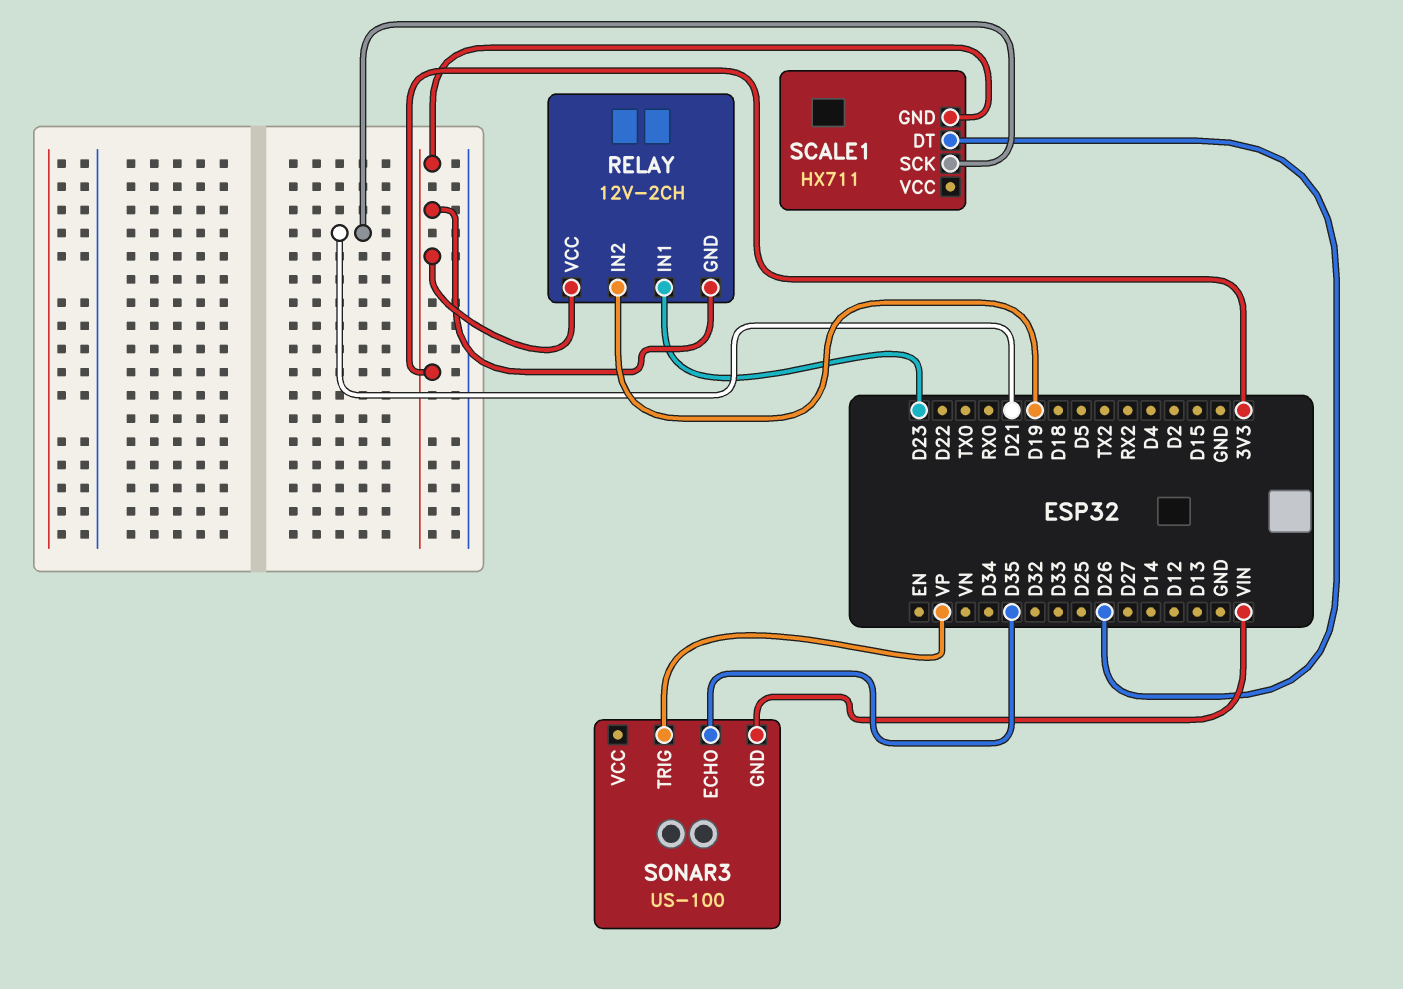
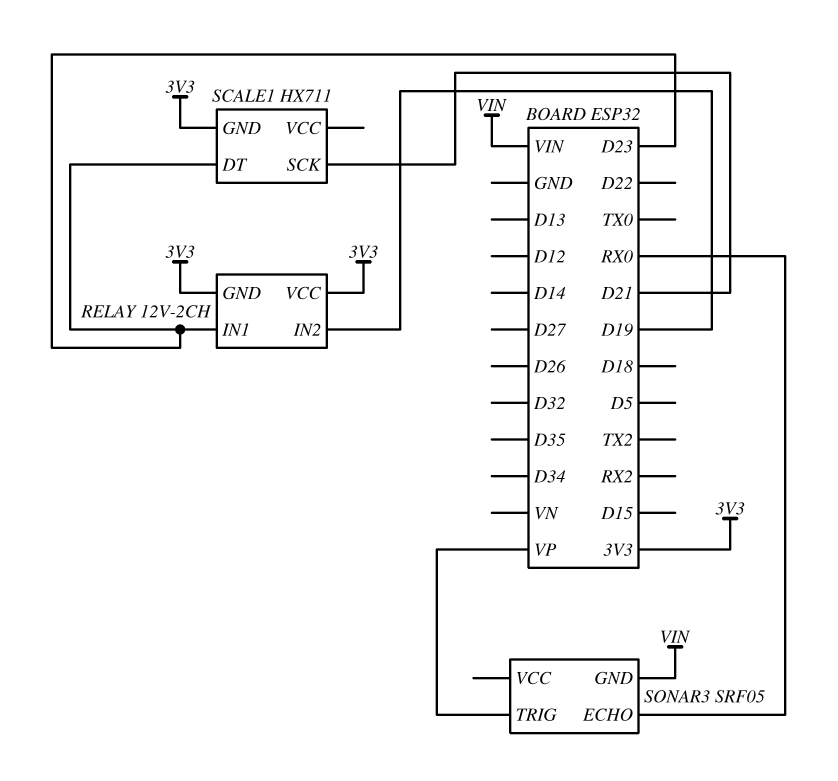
SCALE1 pin DT: D26 -> D23
SONAR3: US-100 -> SRF05
SONAR3 pin ECHO: D35 -> RX0

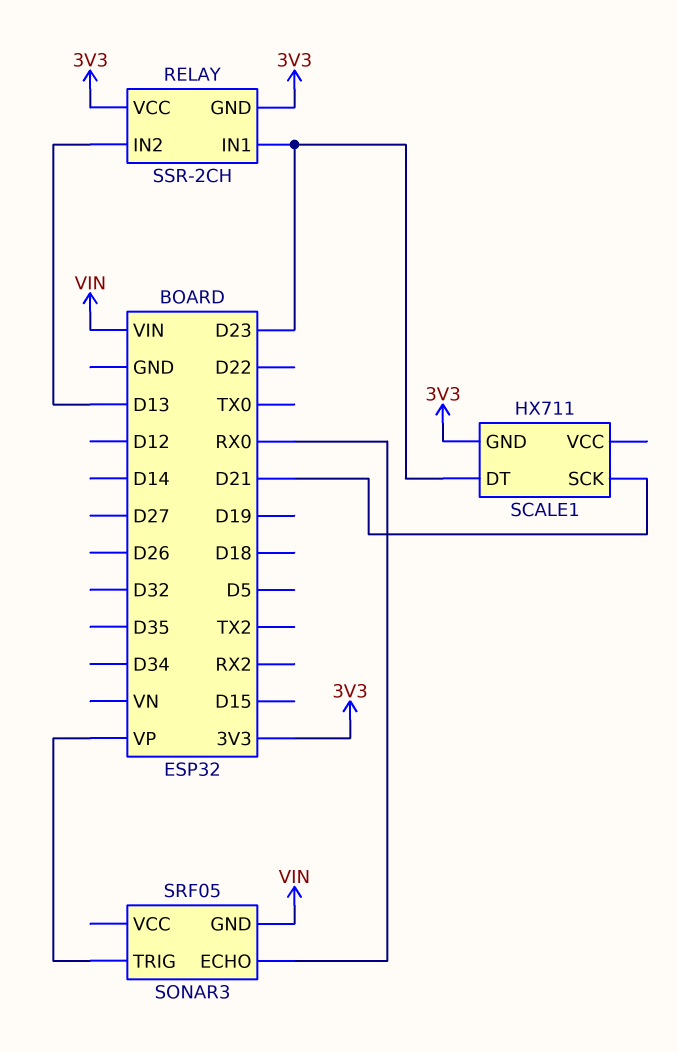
RELAY: 12V-2CH -> SSR-2CH
RELAY pin IN2: D19 -> D13

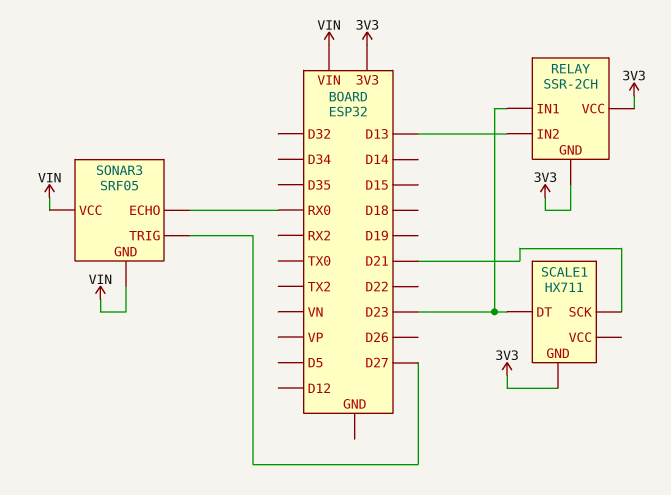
SONAR3 pin TRIG: VP -> D27
SONAR3 pin VCC: none -> VIN

